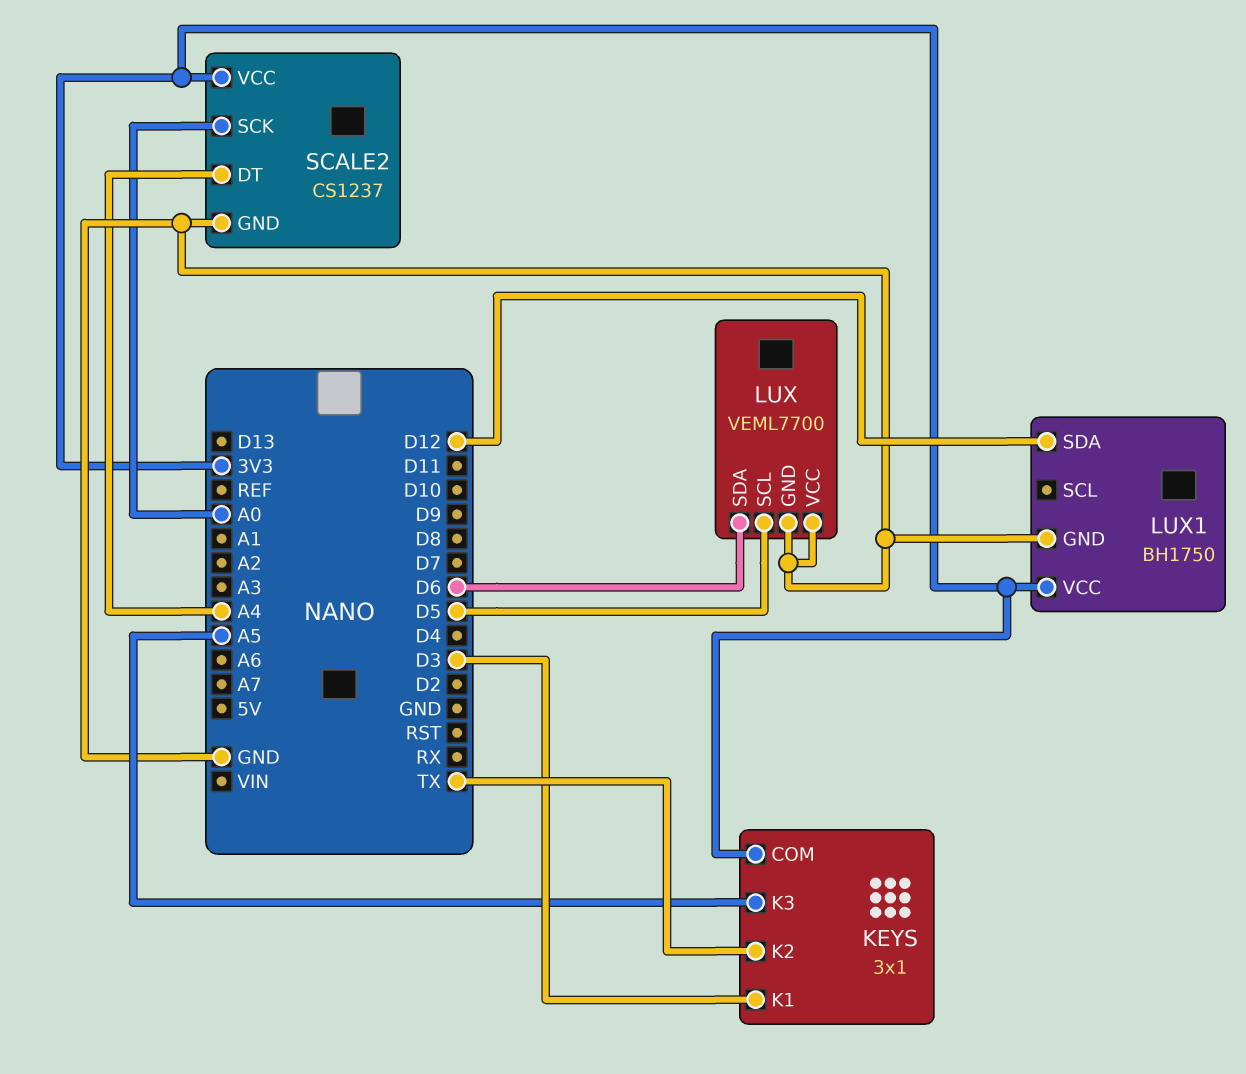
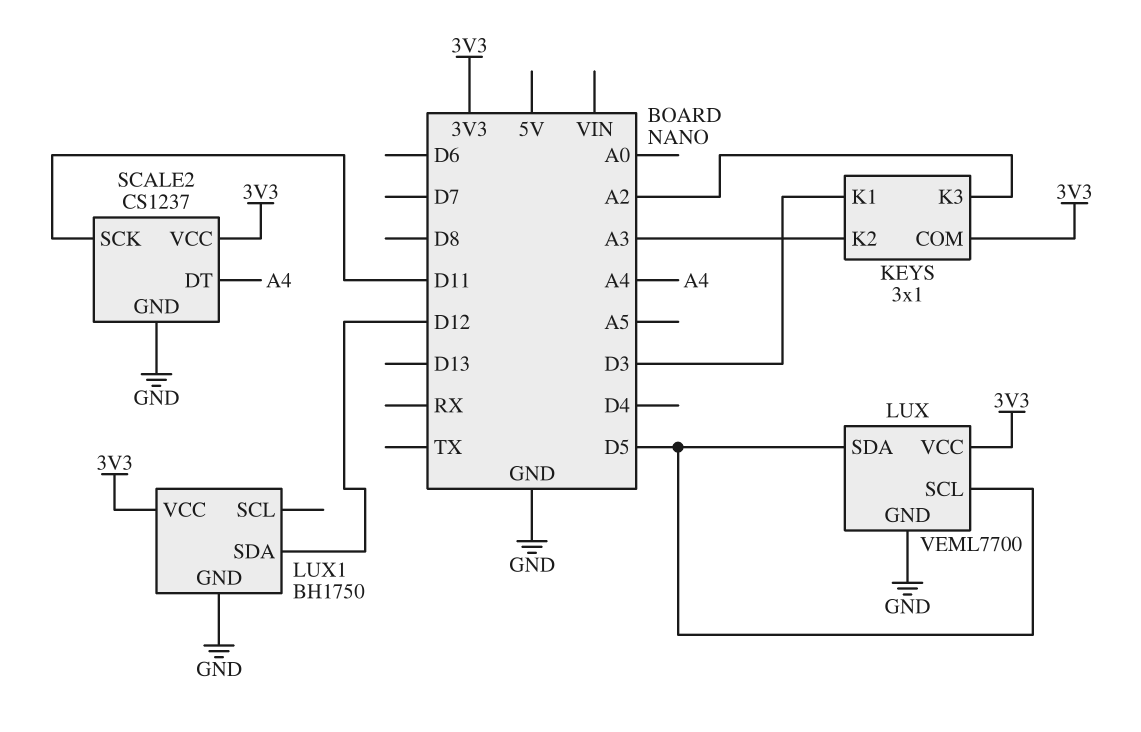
KEYS pin K2: TX -> A3
KEYS pin K3: A5 -> A2
LUX pin SDA: D6 -> D5
LUX pin VCC: GND -> 3V3
SCALE2 pin SCK: A0 -> D11

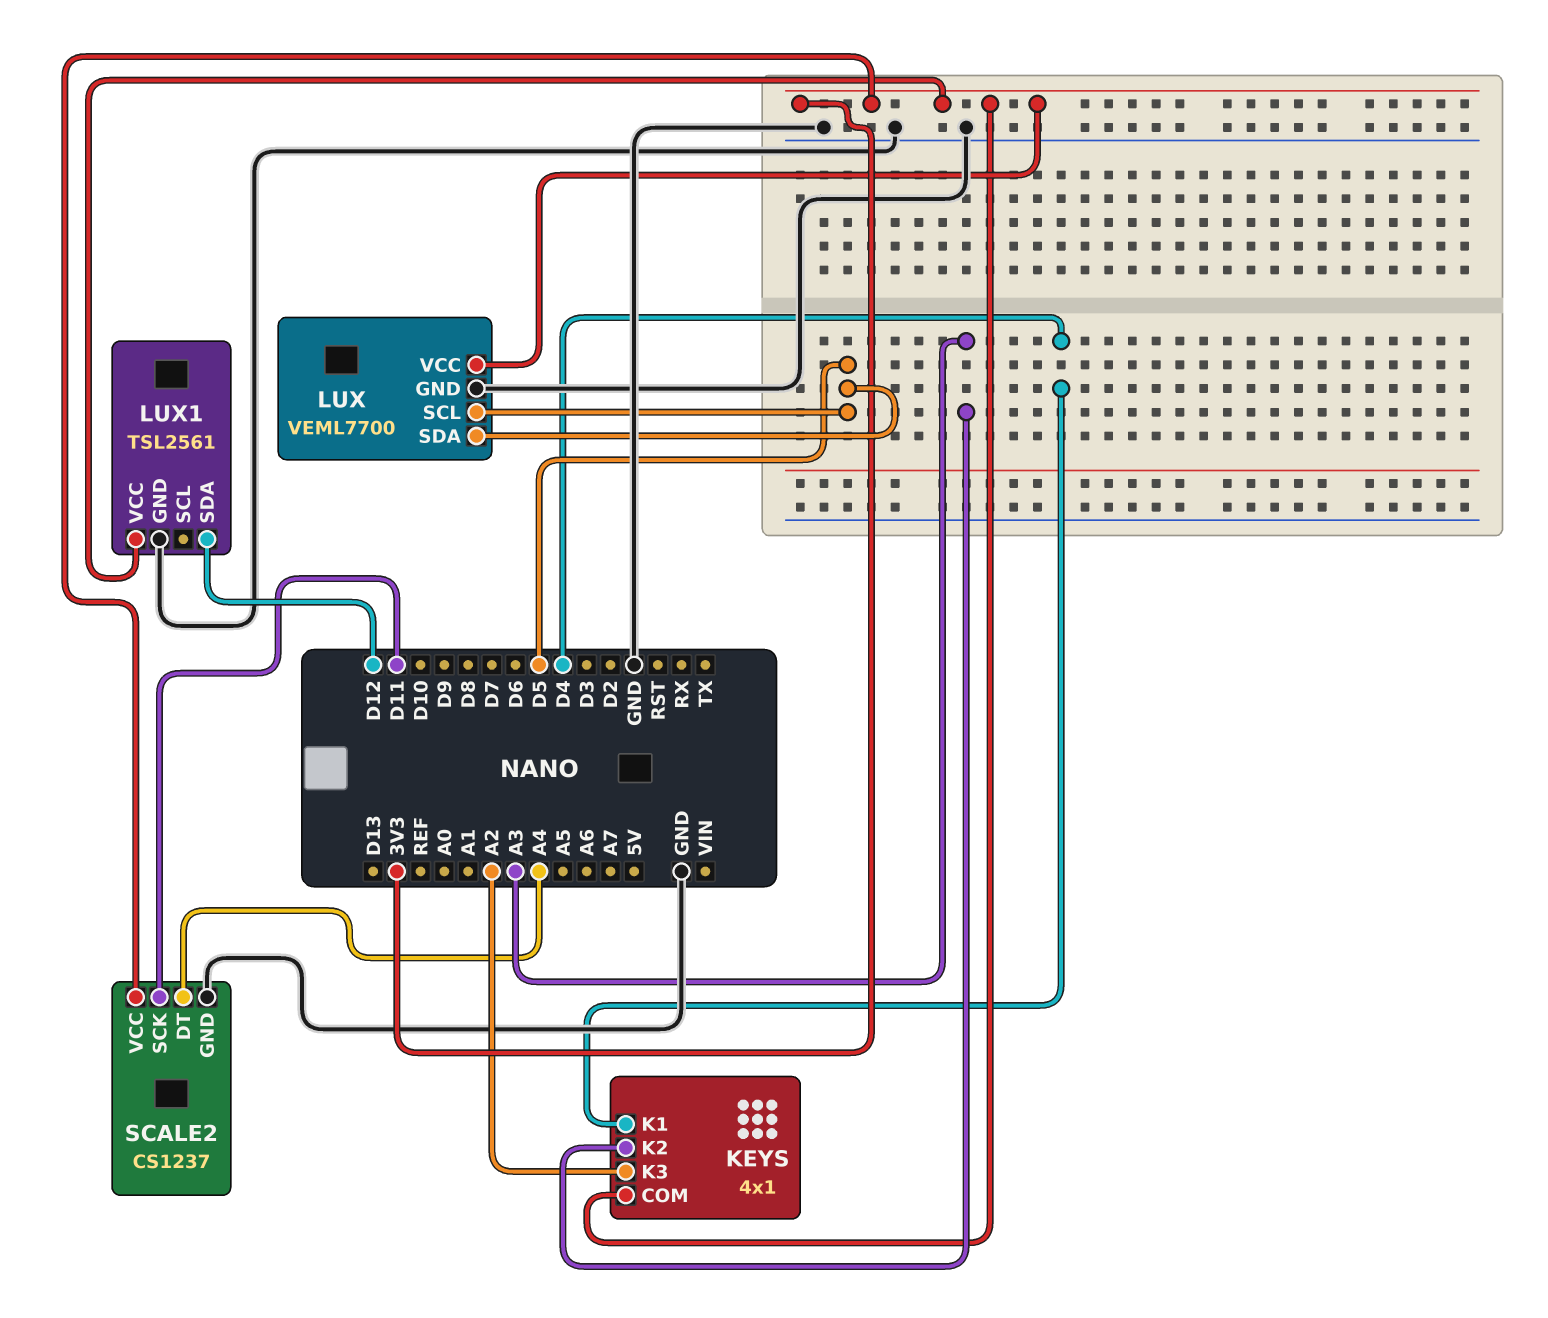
KEYS: 3x1 -> 4x1
KEYS pin K1: D3 -> D4
LUX1: BH1750 -> TSL2561

